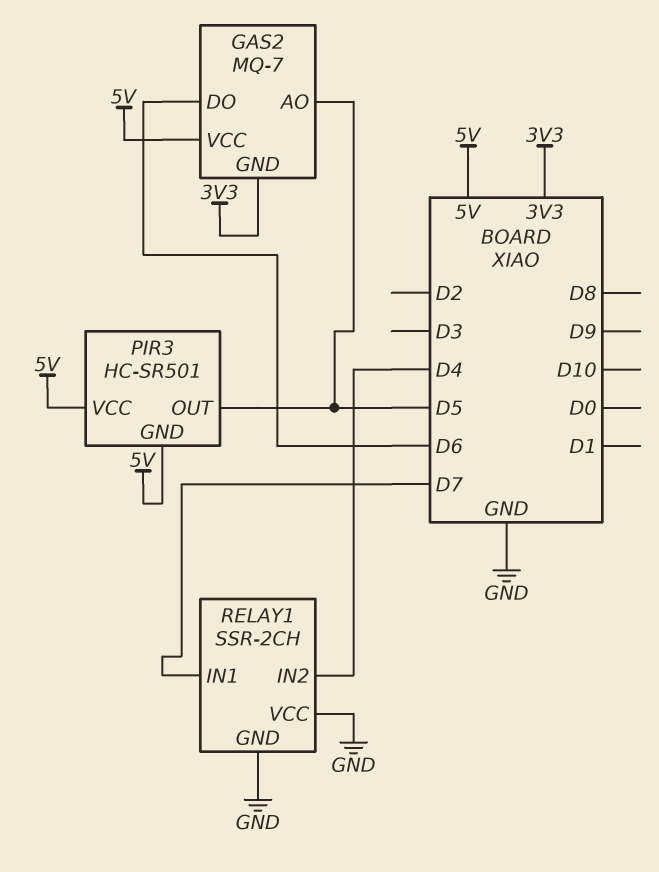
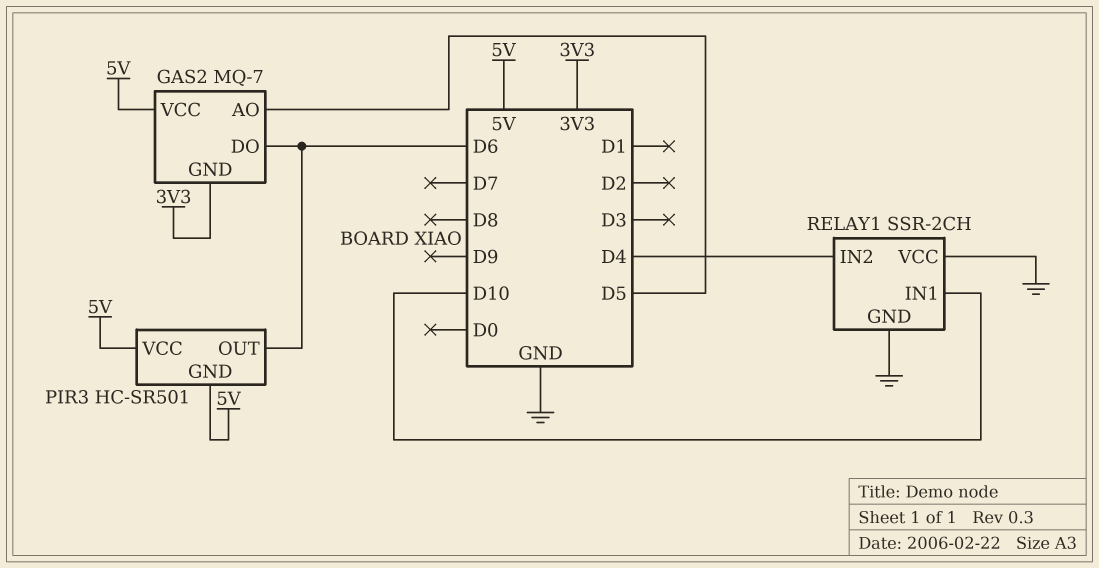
PIR3 pin OUT: D5 -> D6
RELAY1 pin IN1: D7 -> D10

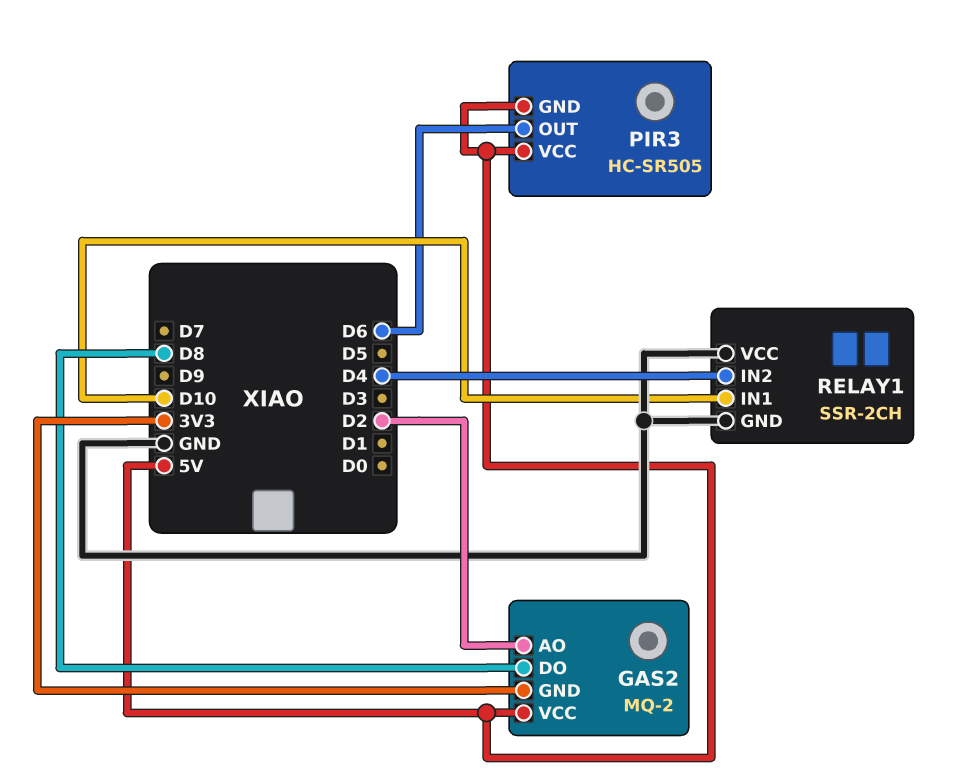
GAS2: MQ-7 -> MQ-2
GAS2 pin AO: D5 -> D2
GAS2 pin DO: D6 -> D8
PIR3: HC-SR501 -> HC-SR505

